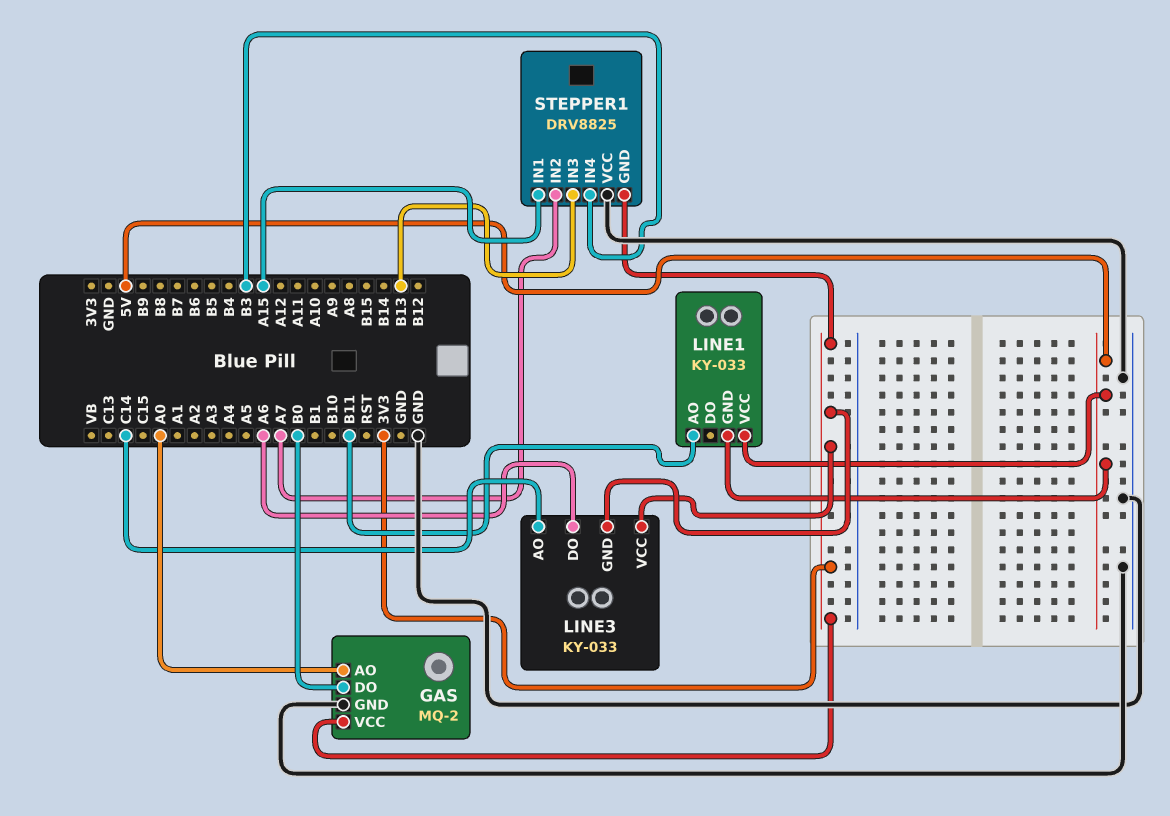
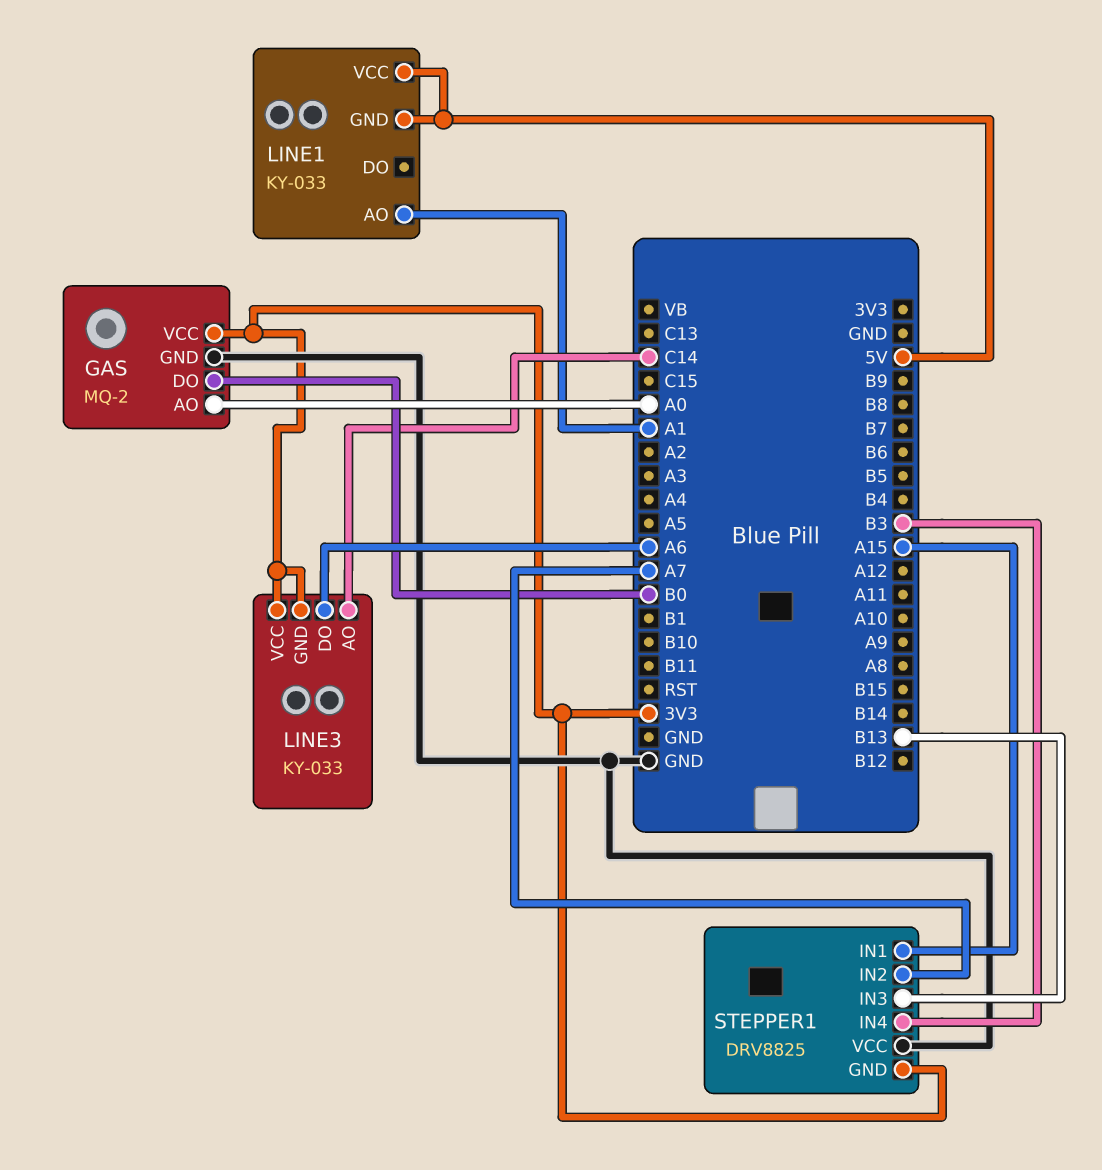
LINE1 pin AO: B11 -> A1

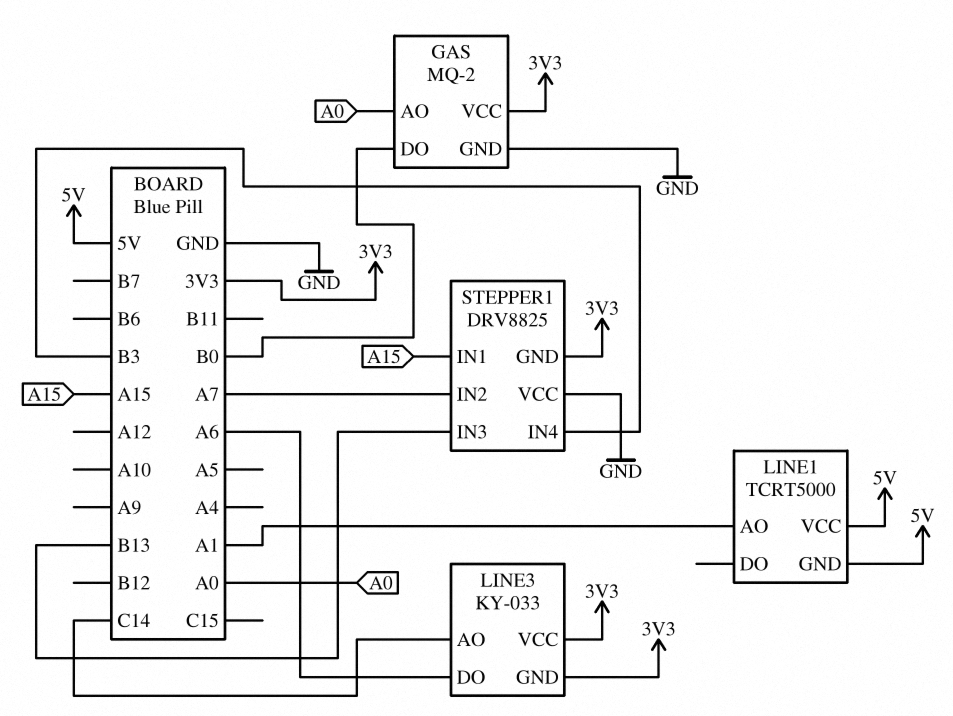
LINE1: KY-033 -> TCRT5000

